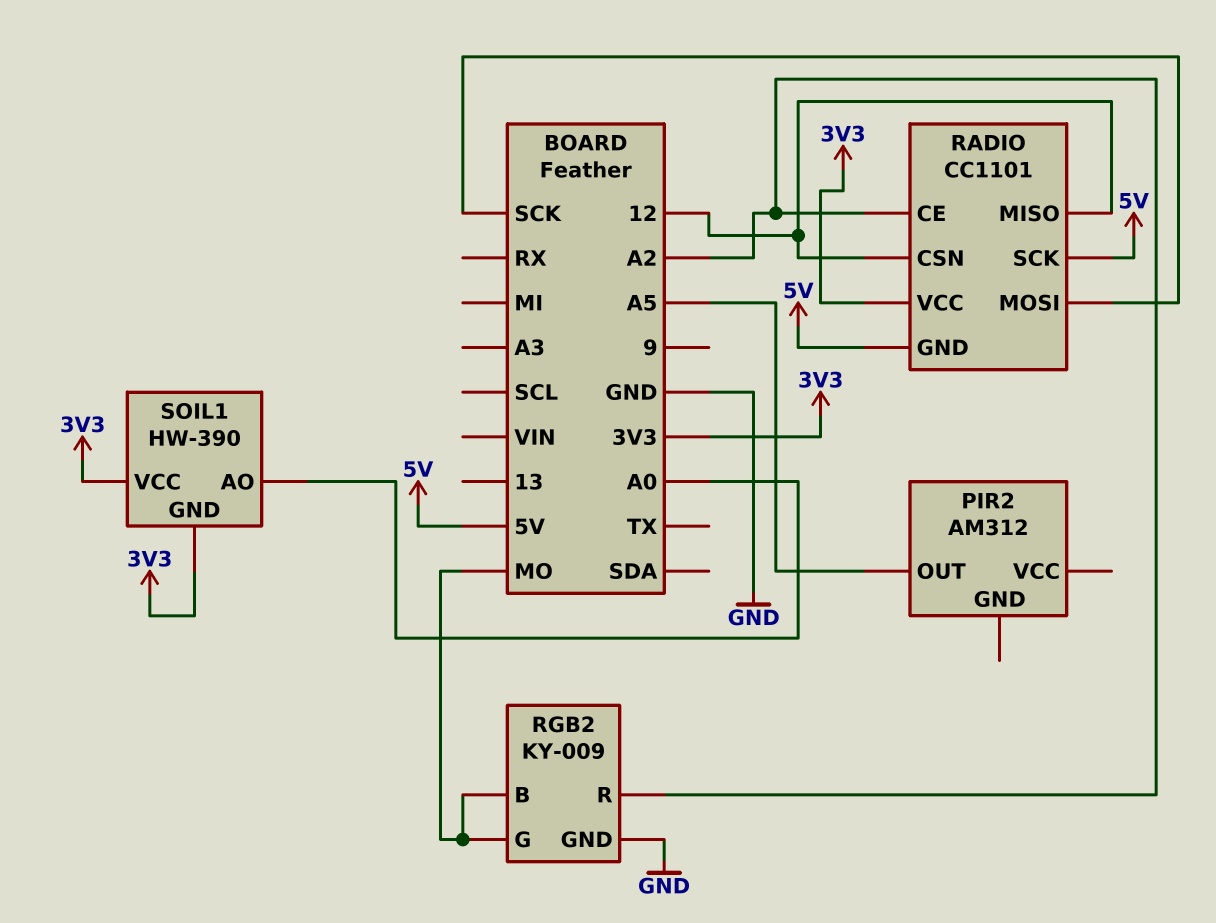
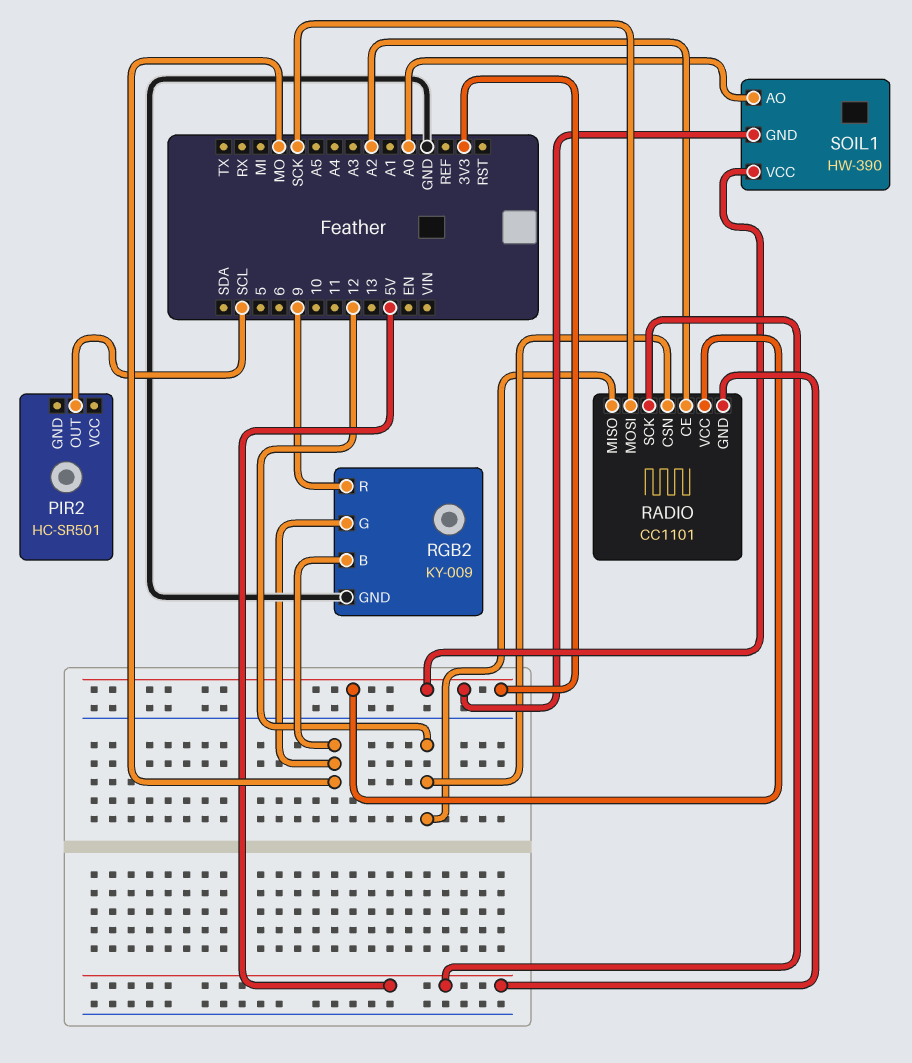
PIR2: AM312 -> HC-SR501
PIR2 pin OUT: A5 -> SCL
RGB2 pin R: A2 -> 9

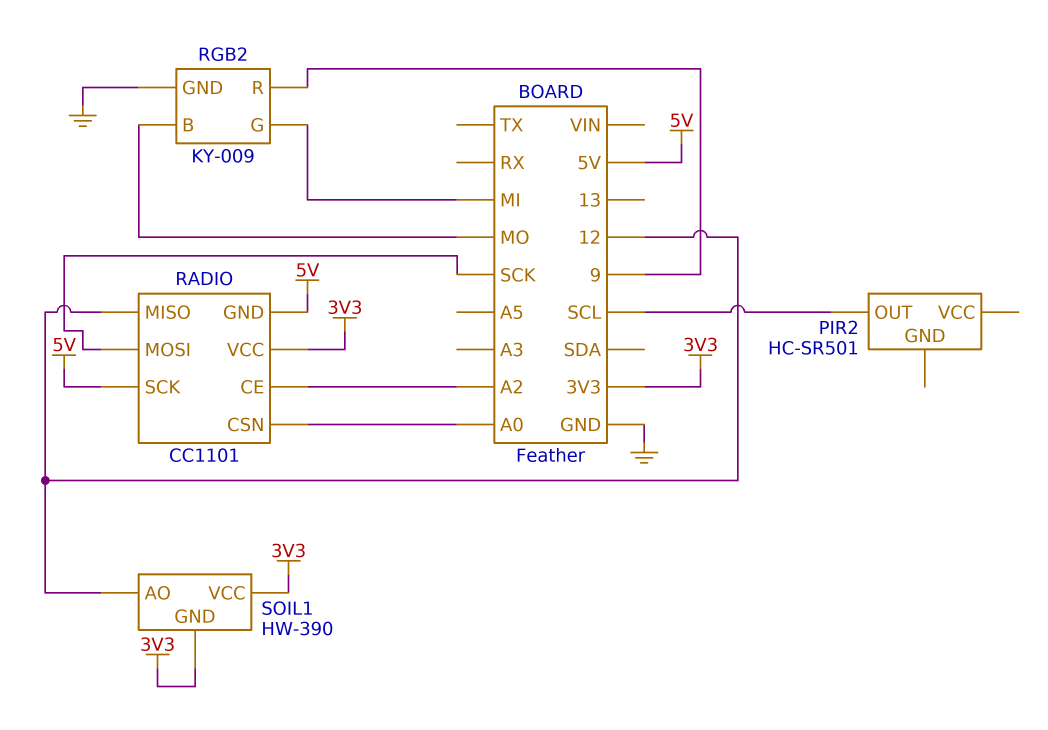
RADIO pin CSN: 12 -> A0
RGB2 pin G: MO -> MI
SOIL1 pin AO: A0 -> 12

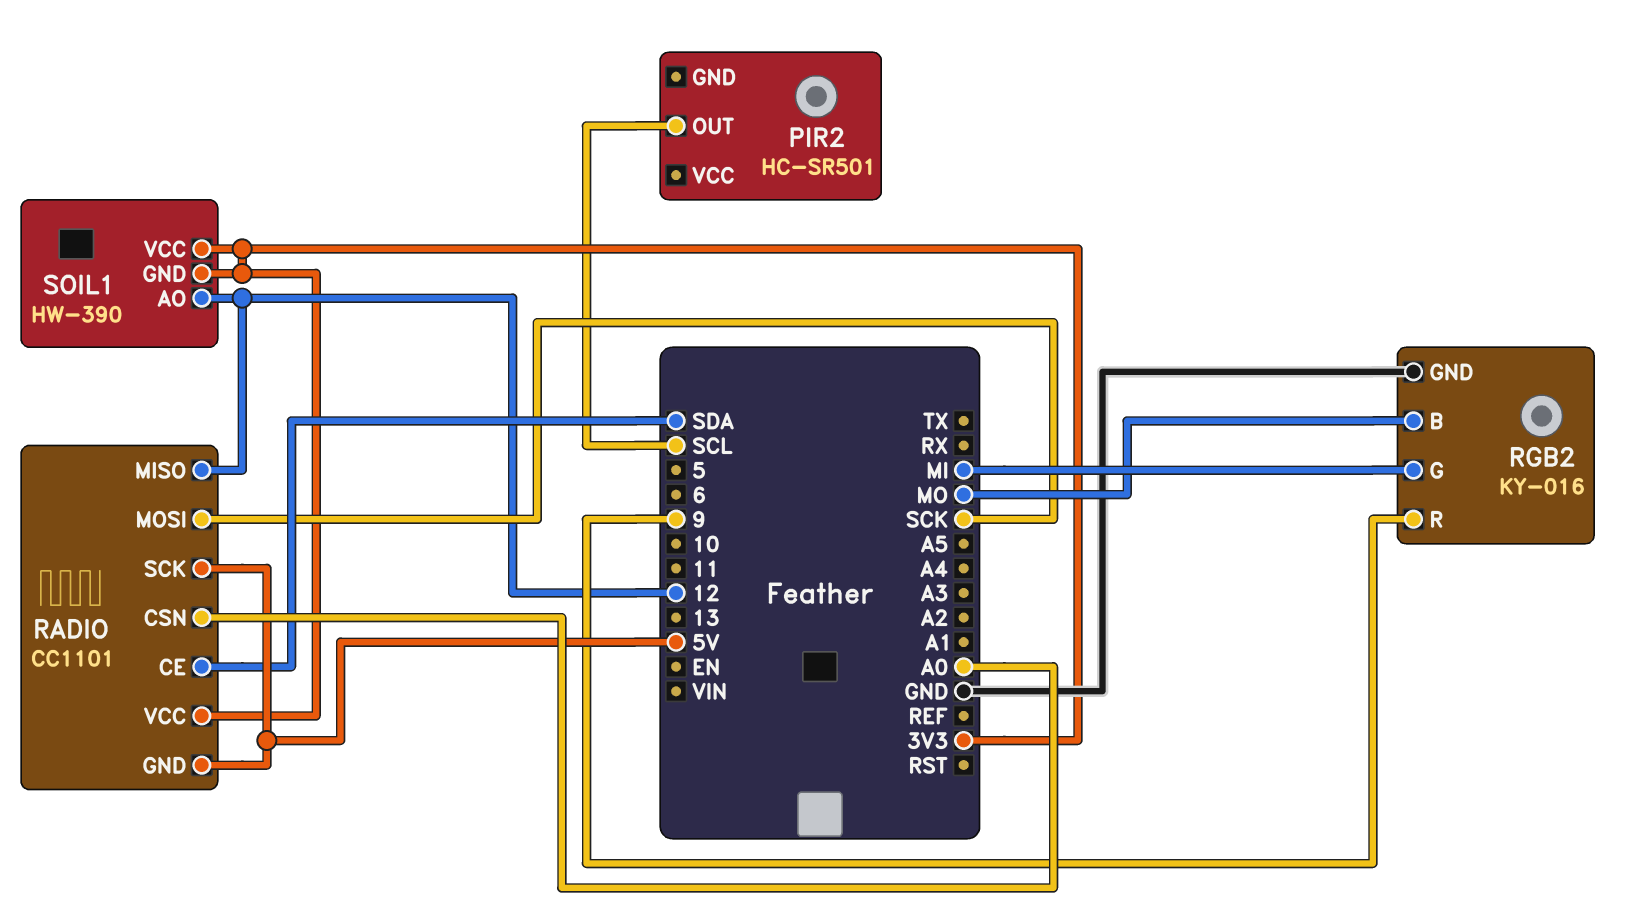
RADIO pin CE: A2 -> SDA
RGB2: KY-009 -> KY-016

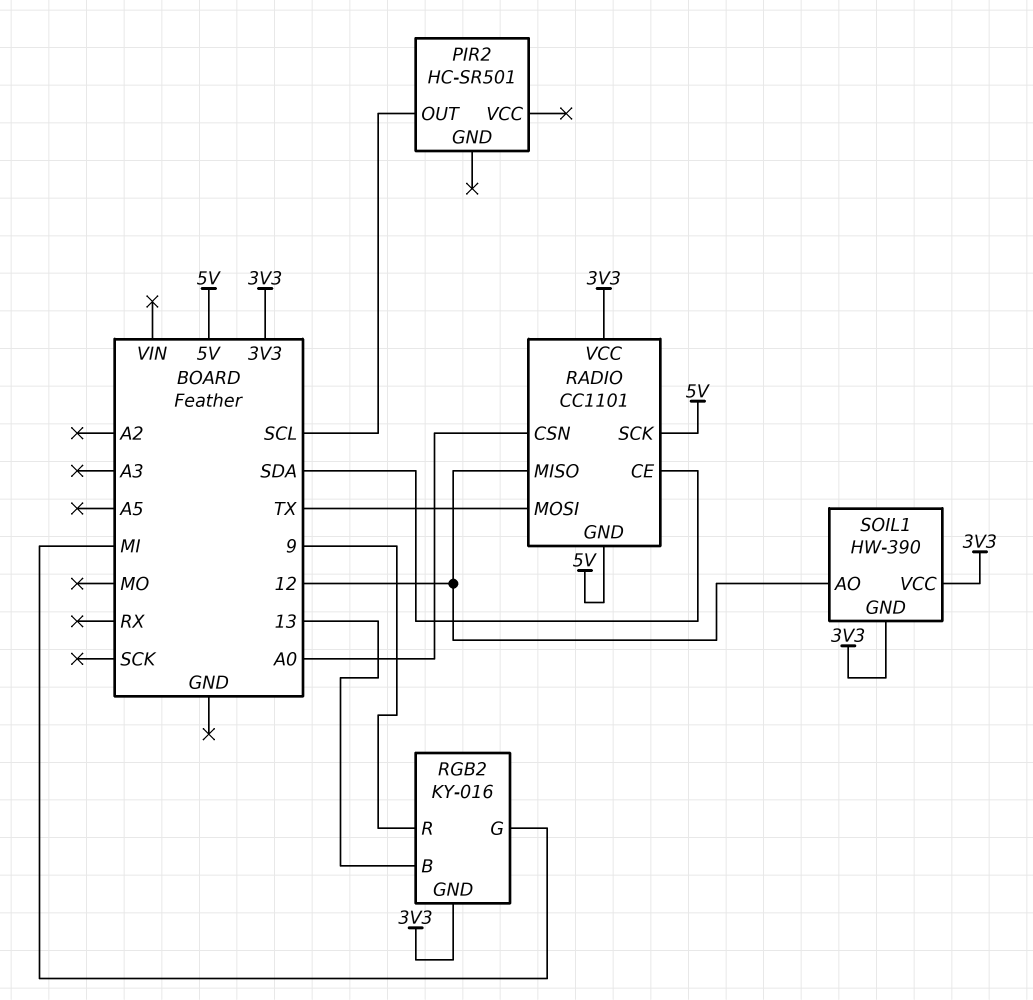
RADIO pin MOSI: SCK -> TX
RGB2 pin B: MO -> 13
RGB2 pin GND: GND -> 3V3

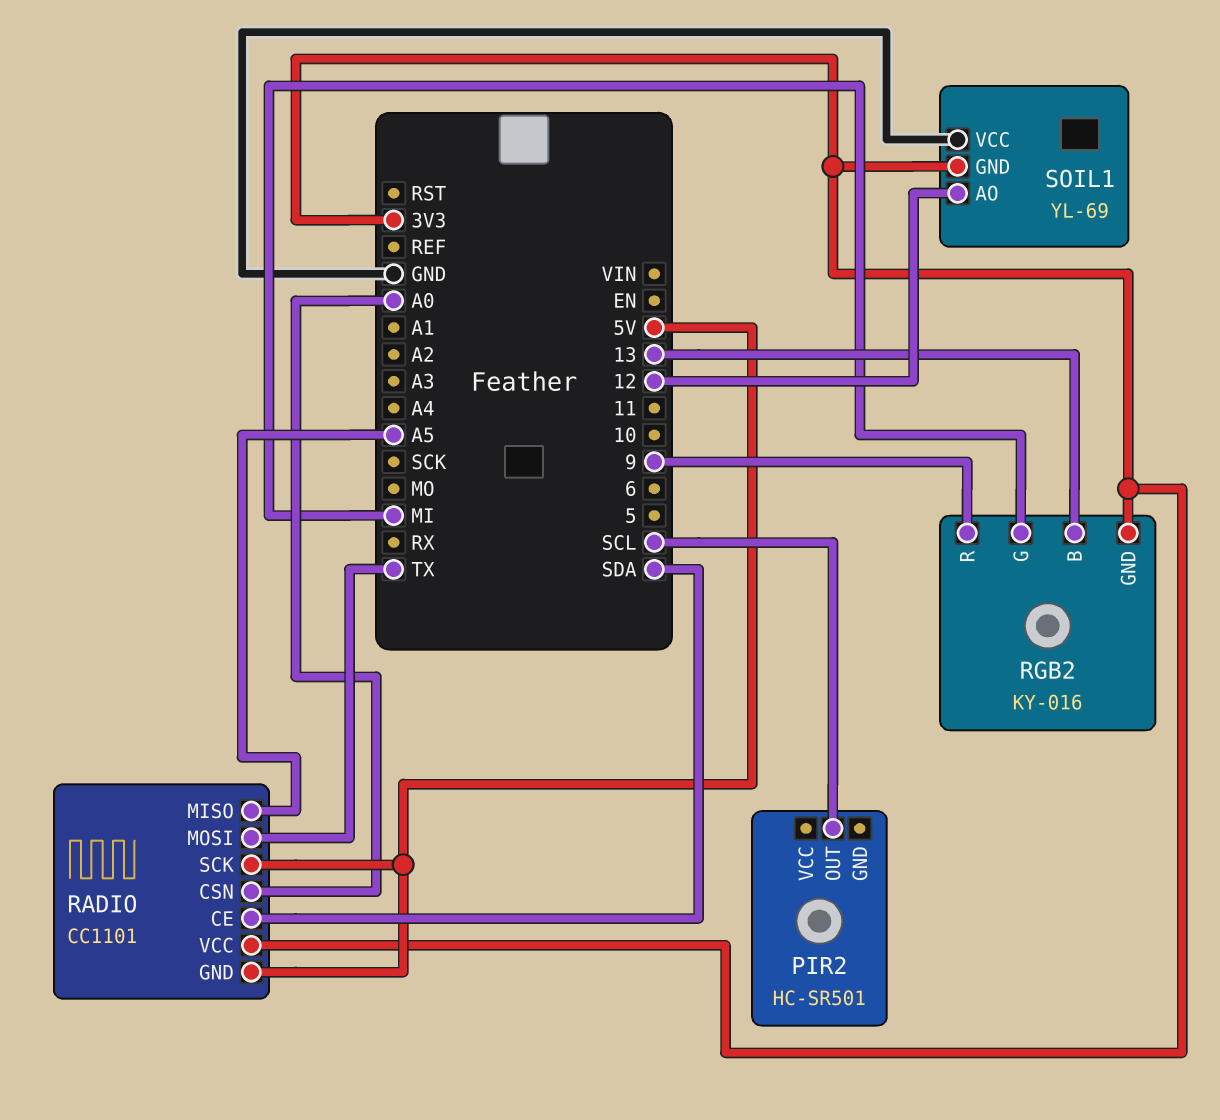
RADIO pin MISO: 12 -> A5
SOIL1: HW-390 -> YL-69
SOIL1 pin VCC: 3V3 -> GND

